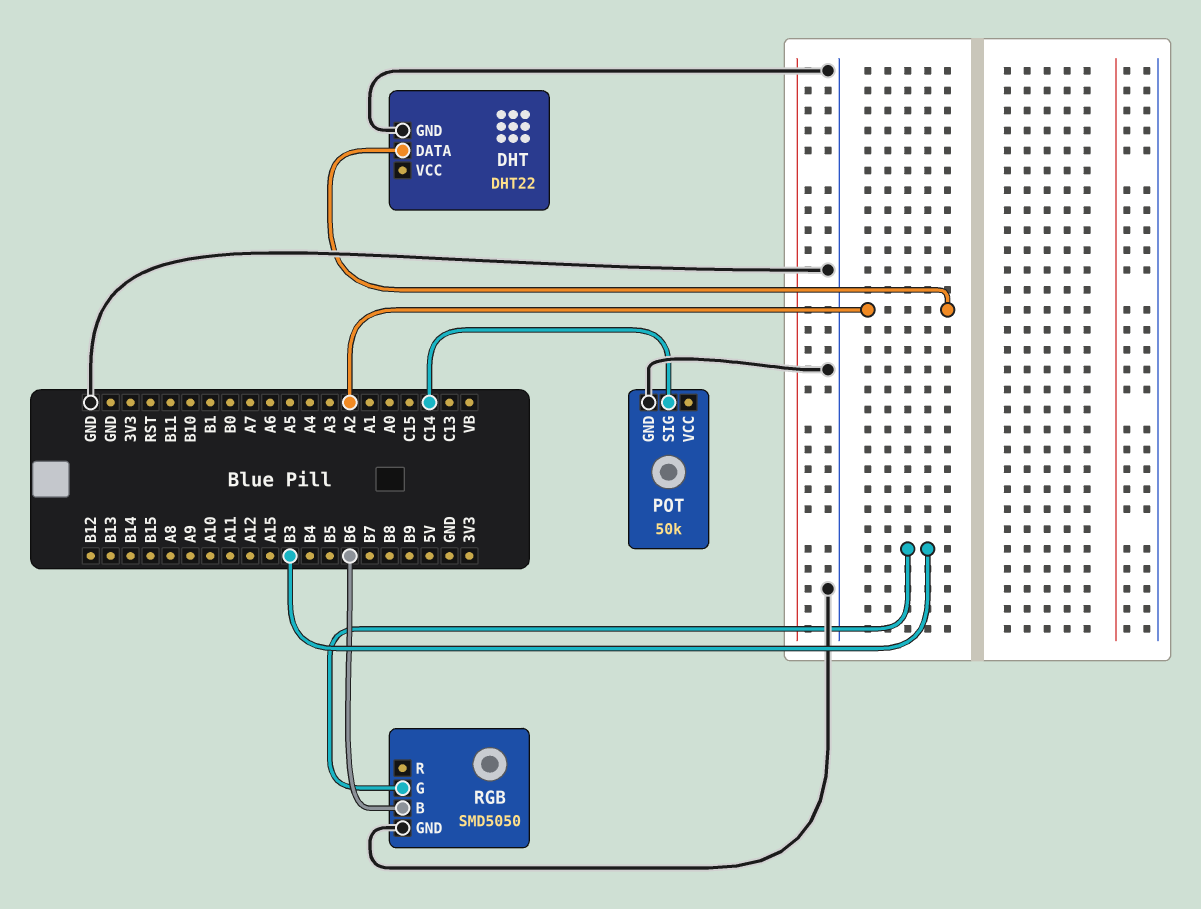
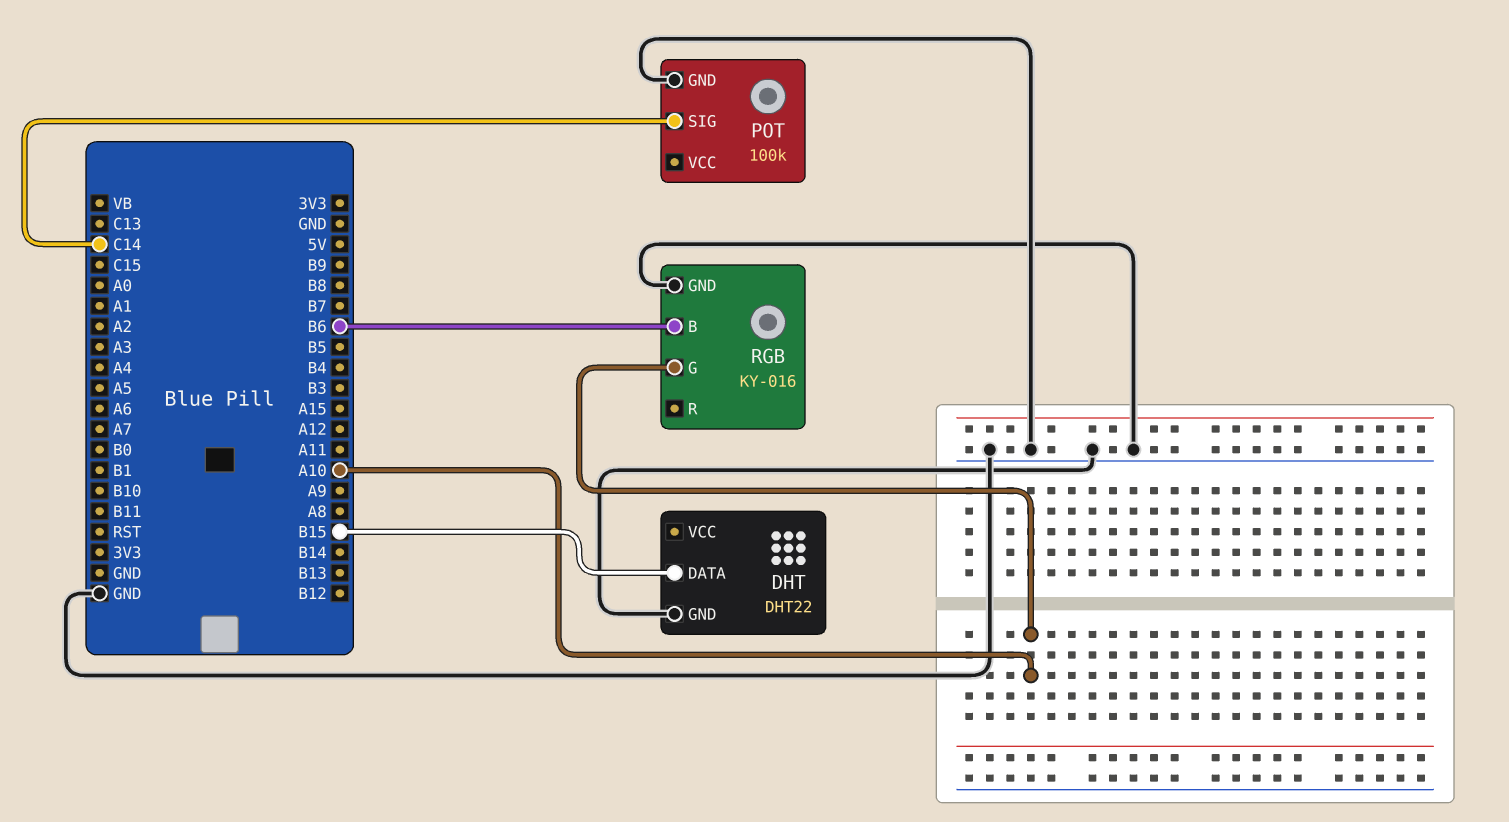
DHT pin DATA: A2 -> B15
POT: 50k -> 100k
RGB: SMD5050 -> KY-016
RGB pin G: B3 -> A10

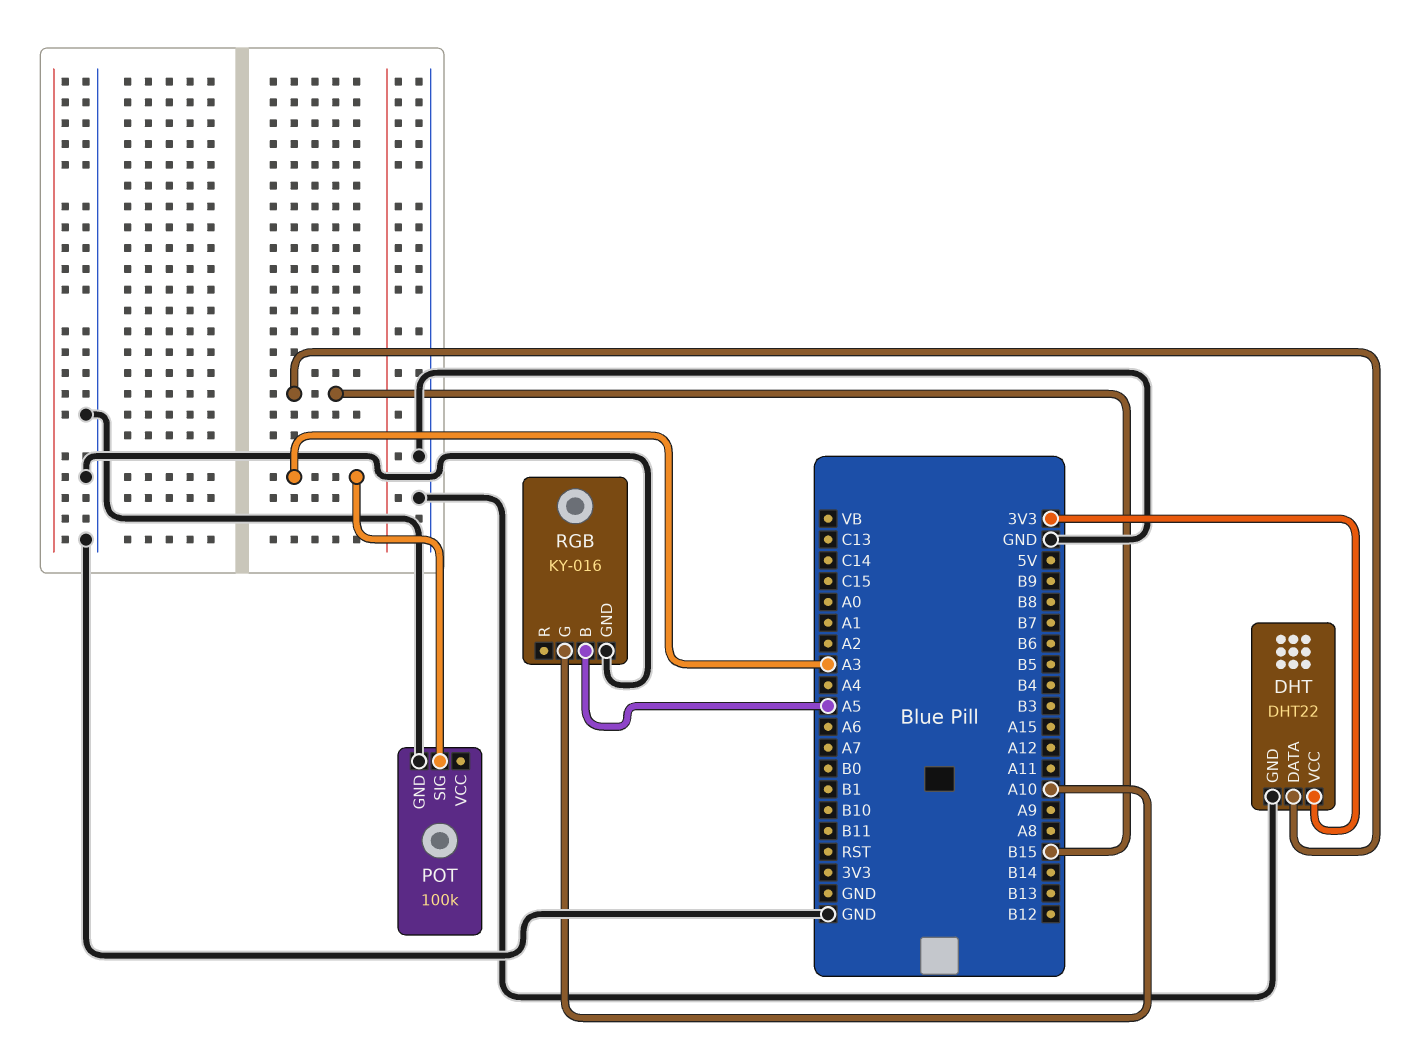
DHT pin VCC: none -> 3V3
POT pin SIG: C14 -> A3
RGB pin B: B6 -> A5

